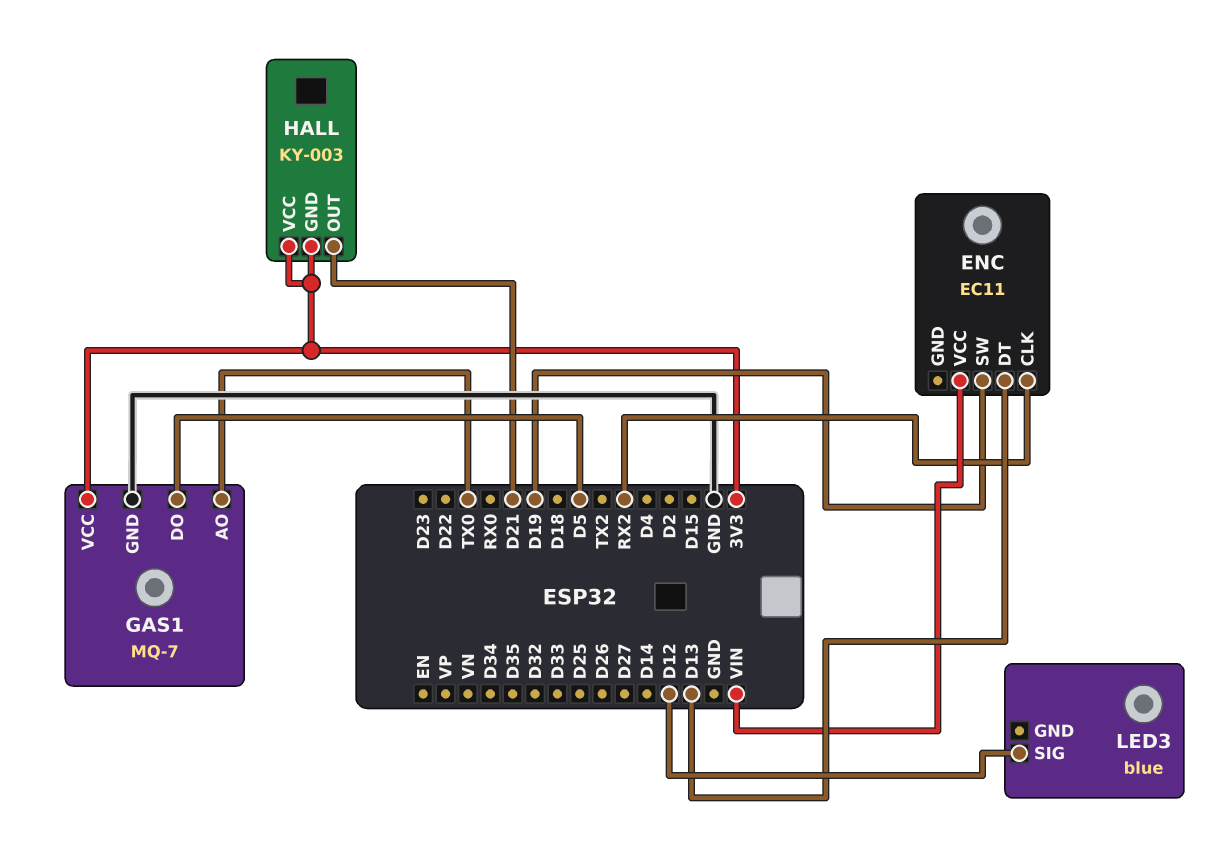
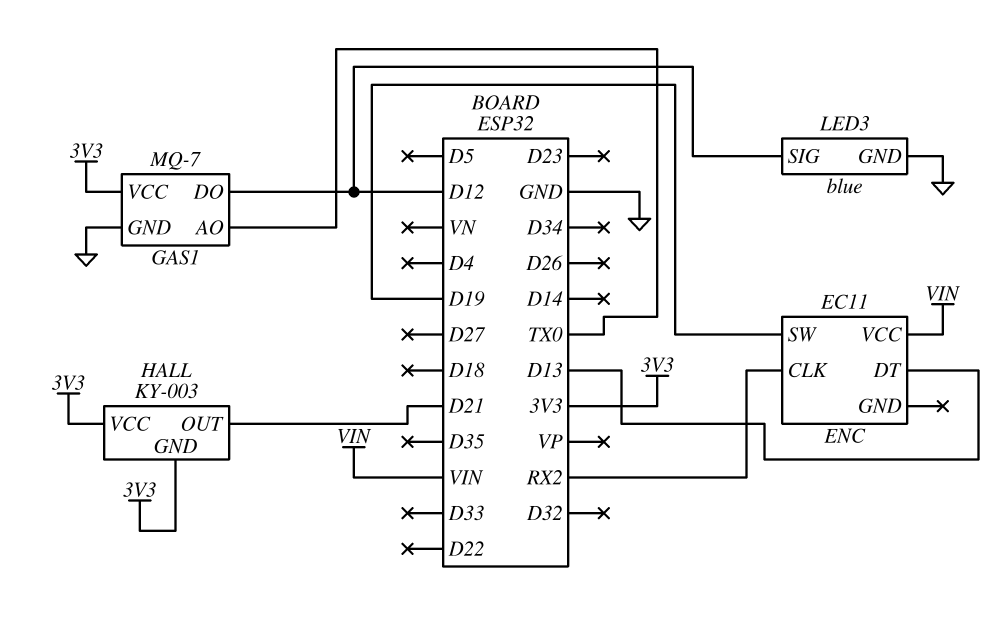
GAS1 pin DO: D5 -> D12
LED3 pin GND: none -> GND

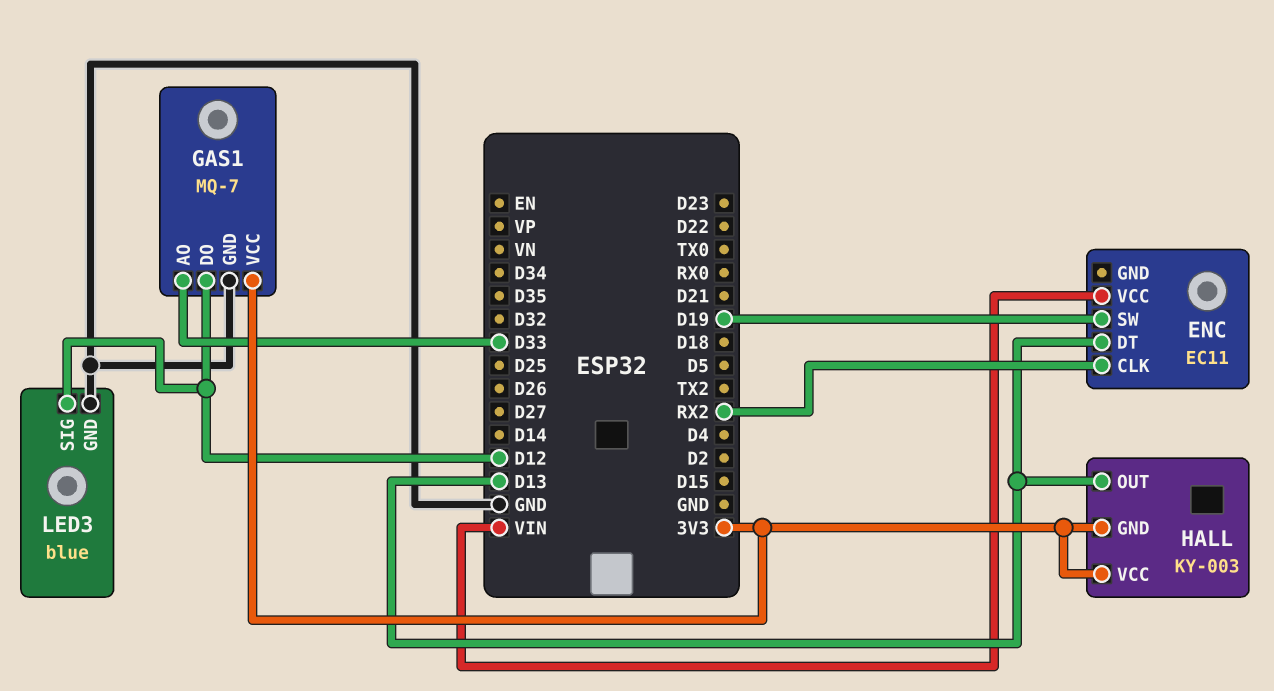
GAS1 pin AO: TX0 -> D33
HALL pin OUT: D21 -> D13

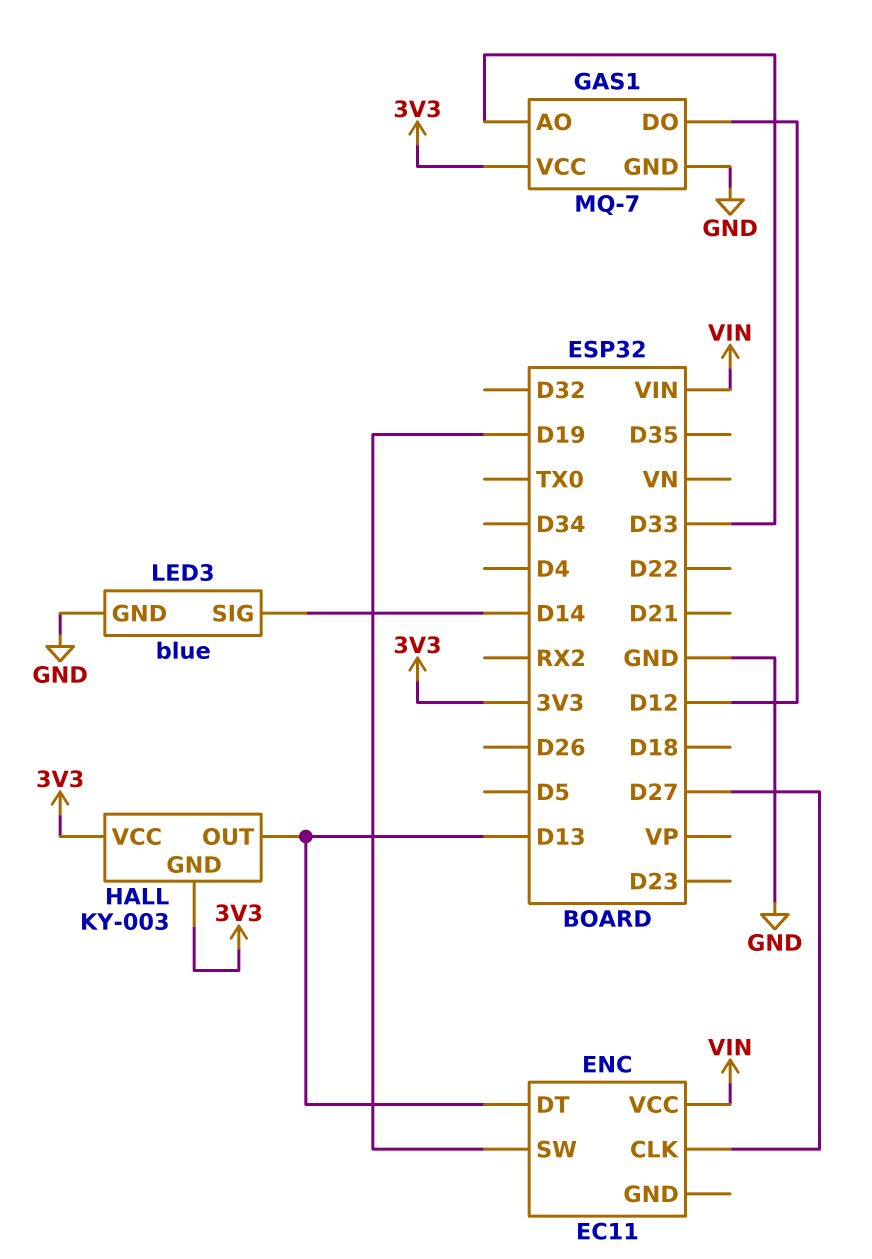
ENC pin CLK: RX2 -> D27
LED3 pin SIG: D12 -> D14

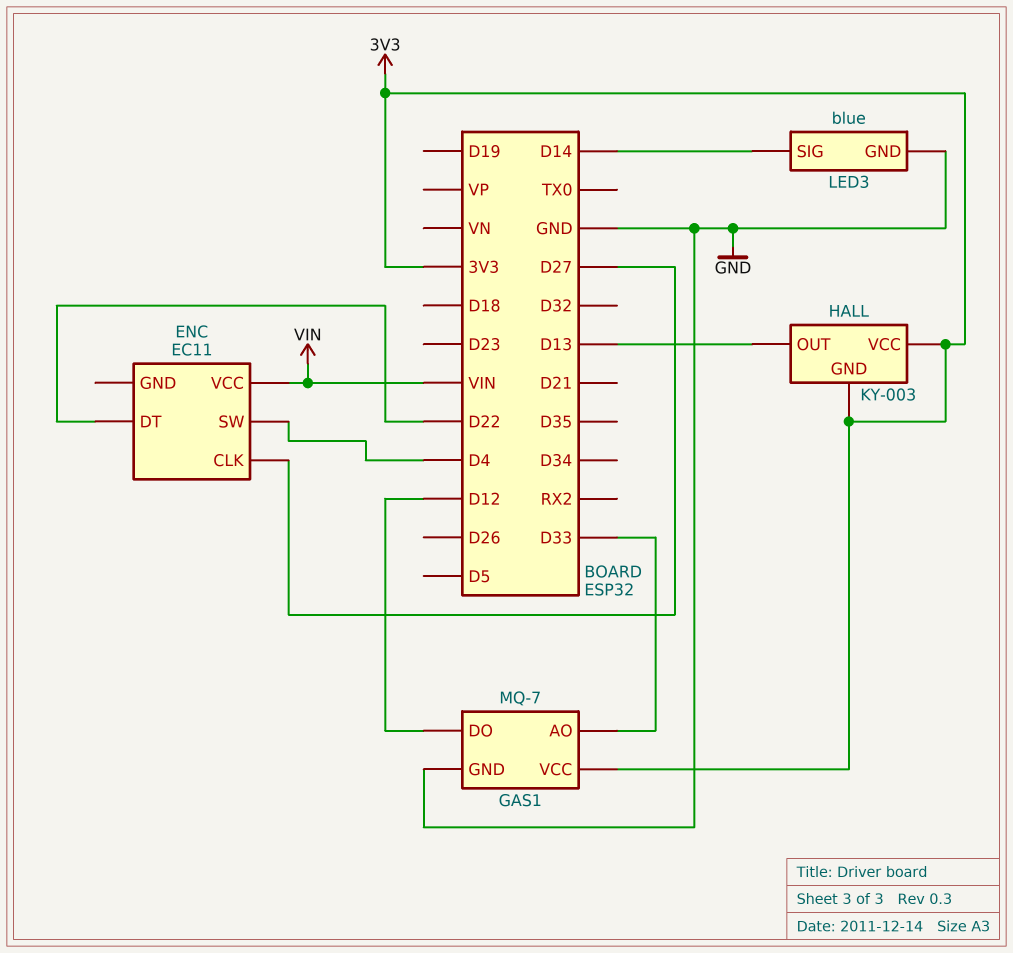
ENC pin DT: D13 -> D22
ENC pin SW: D19 -> D4

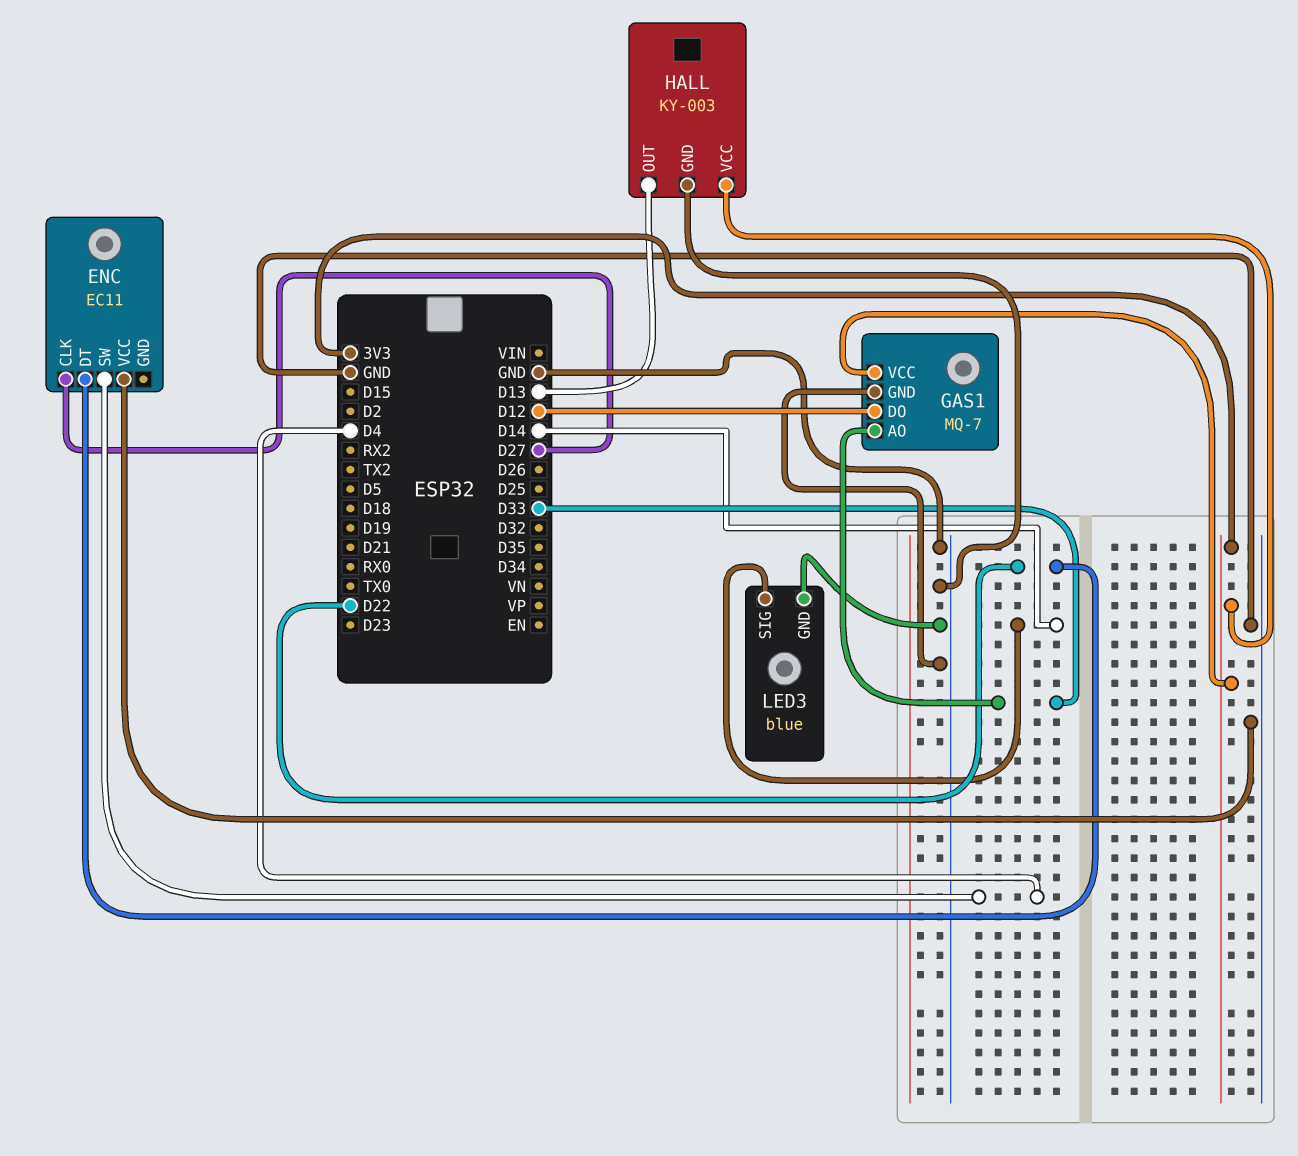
ENC pin VCC: VIN -> GND
HALL pin GND: 3V3 -> GND

